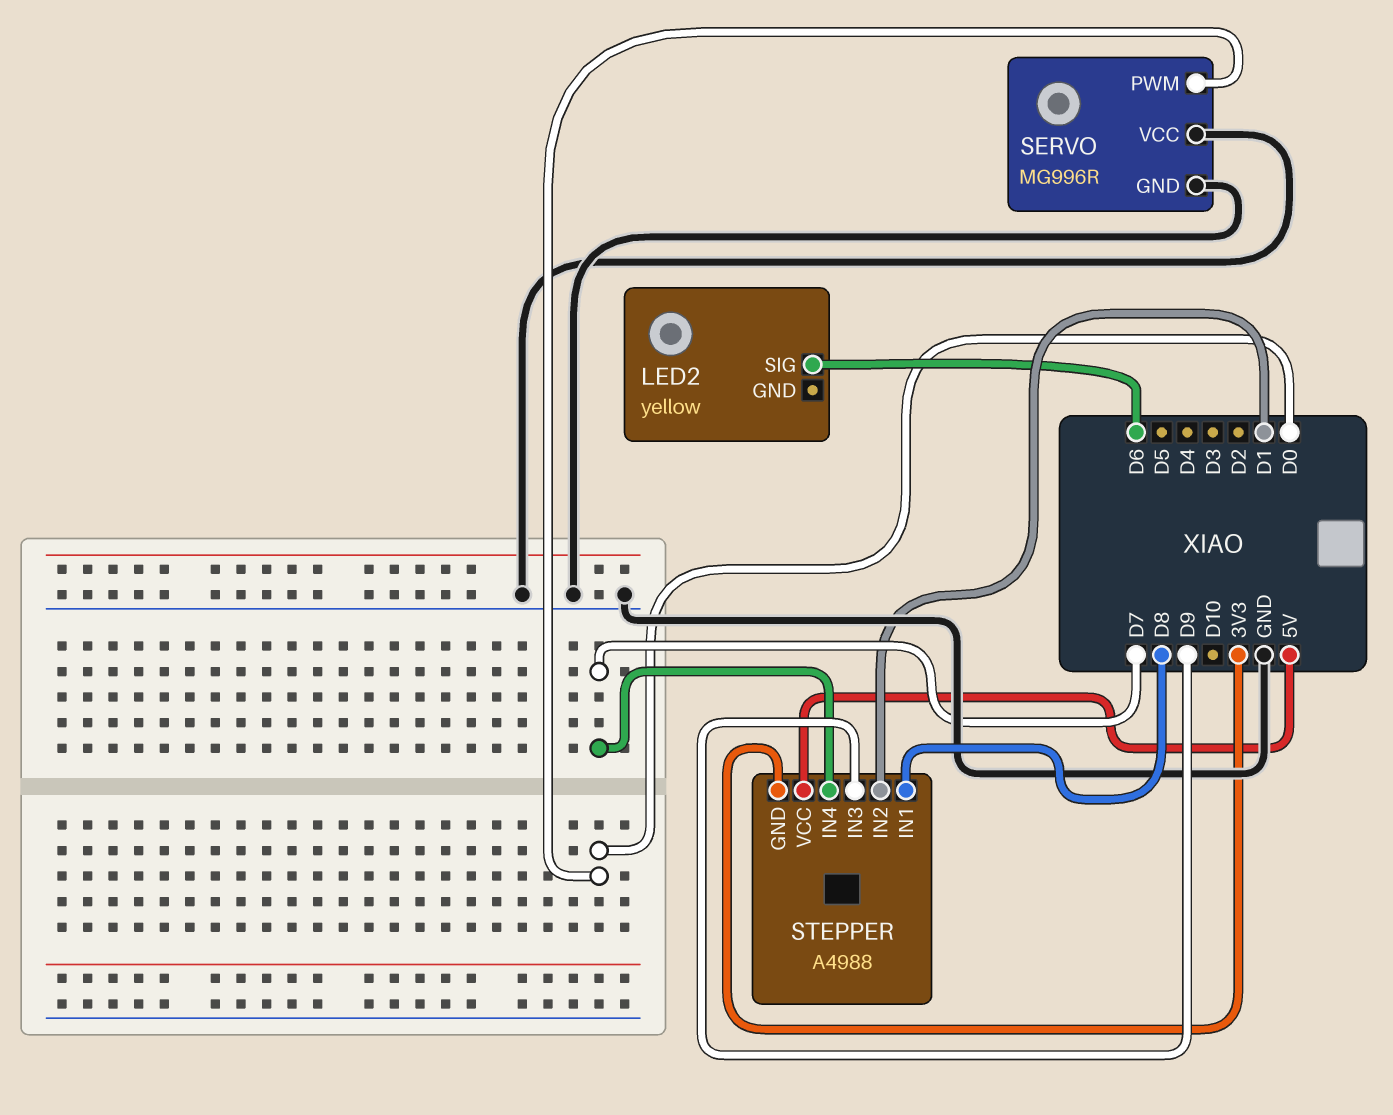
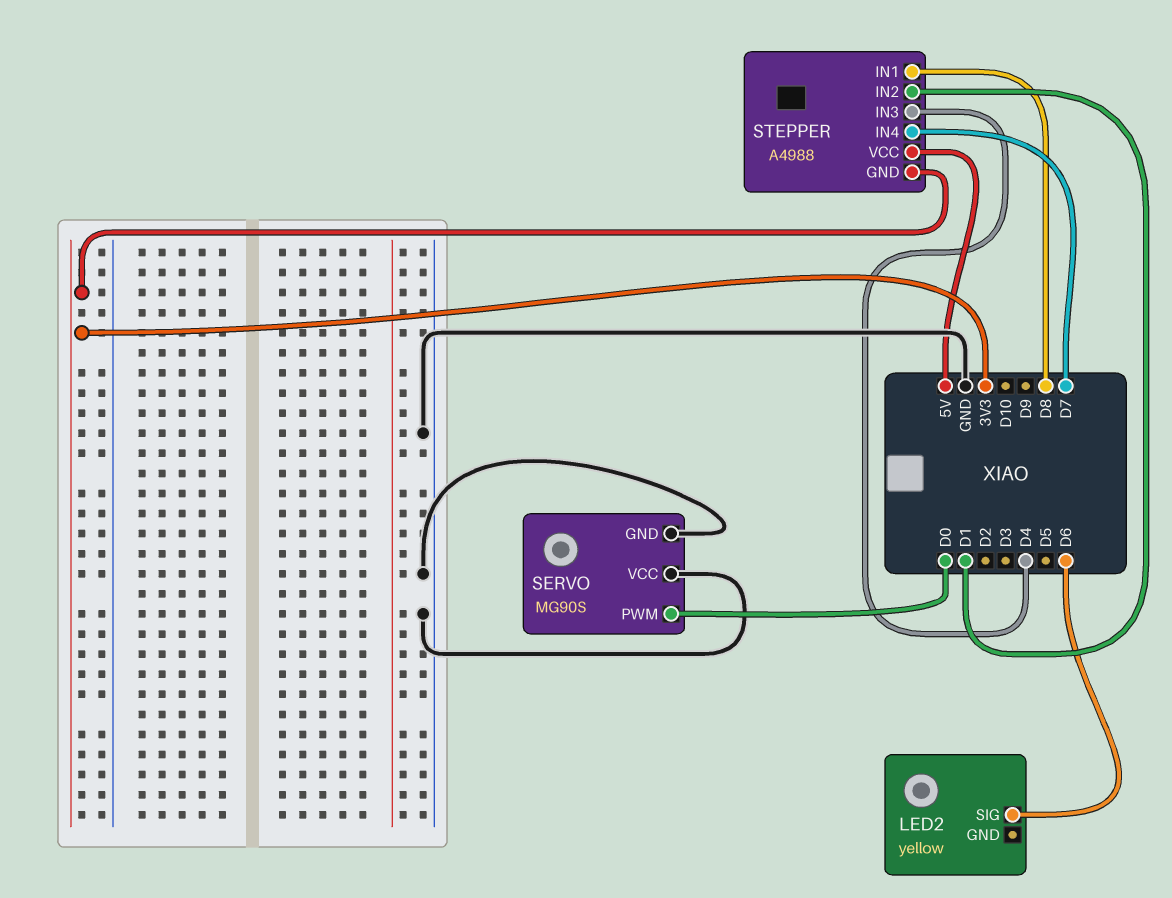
SERVO: MG996R -> MG90S
STEPPER pin IN3: D9 -> D4

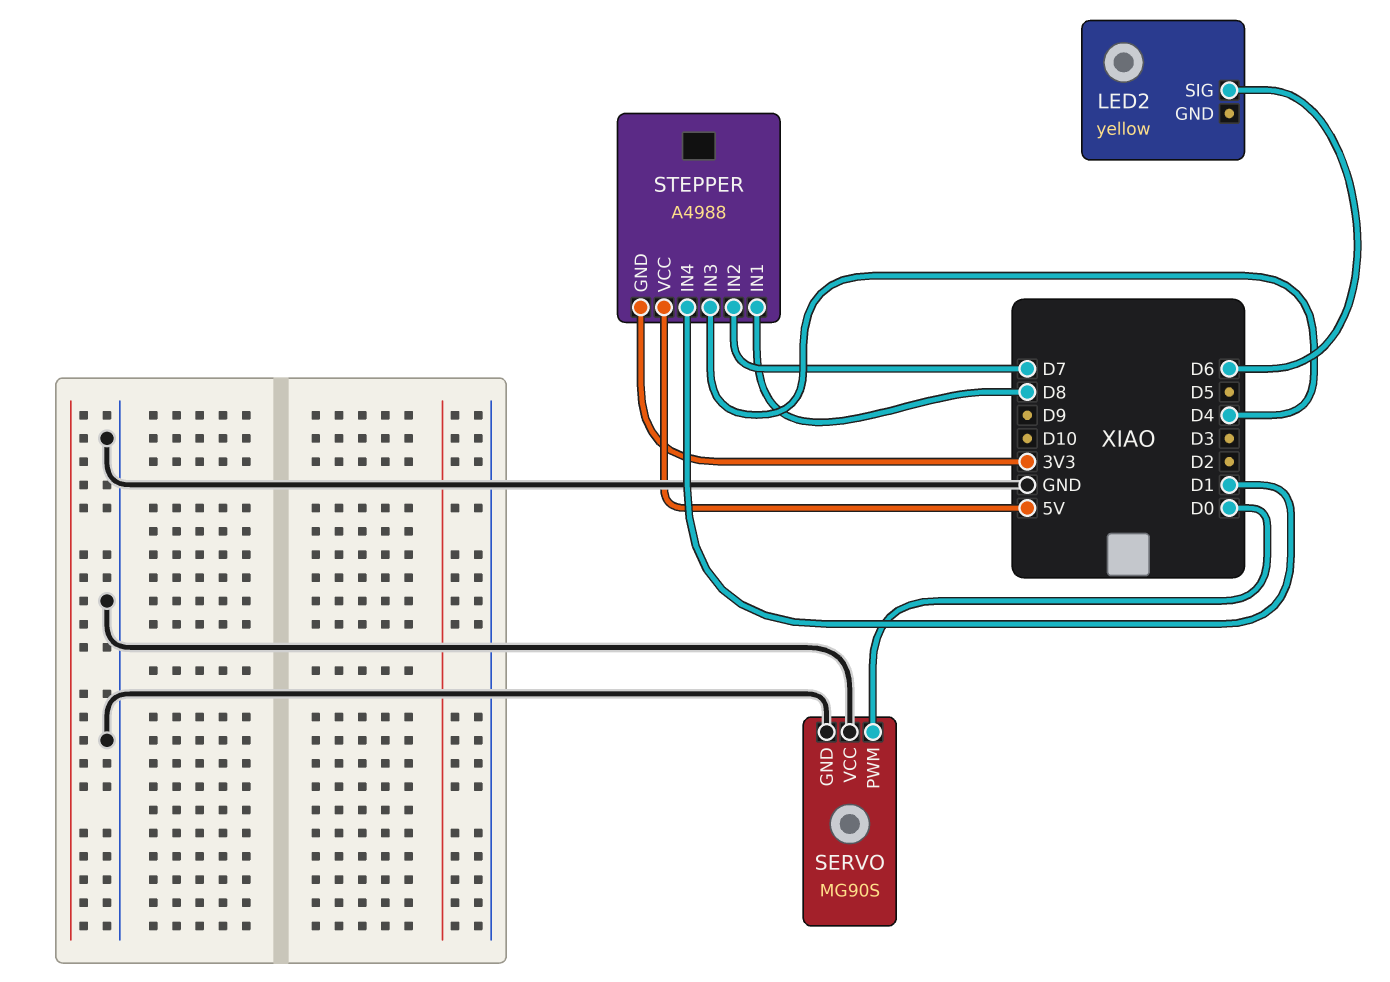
STEPPER pin IN2: D1 -> D7
STEPPER pin IN4: D7 -> D1

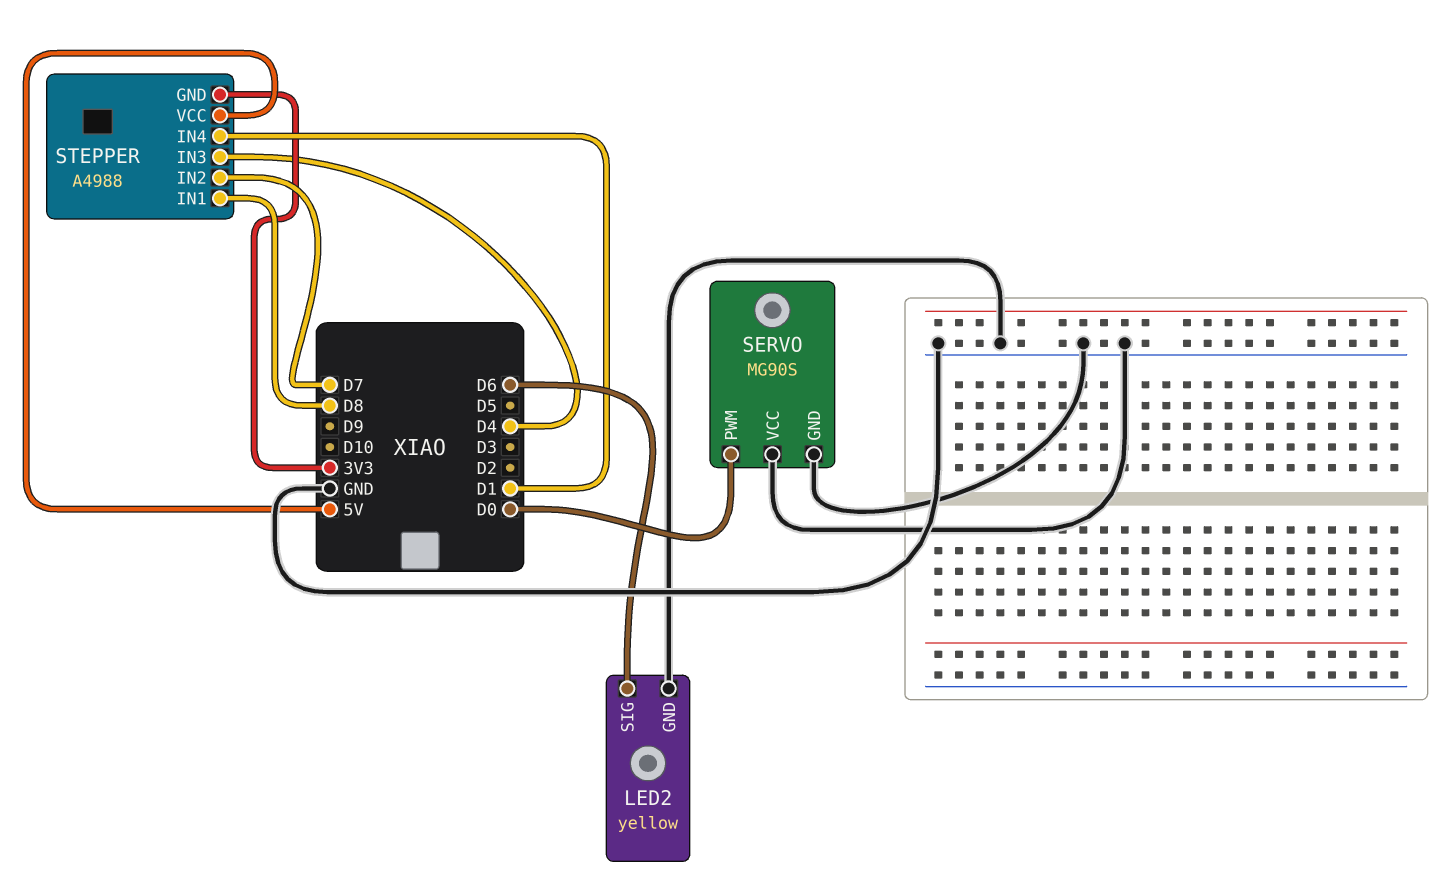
LED2 pin GND: none -> GND

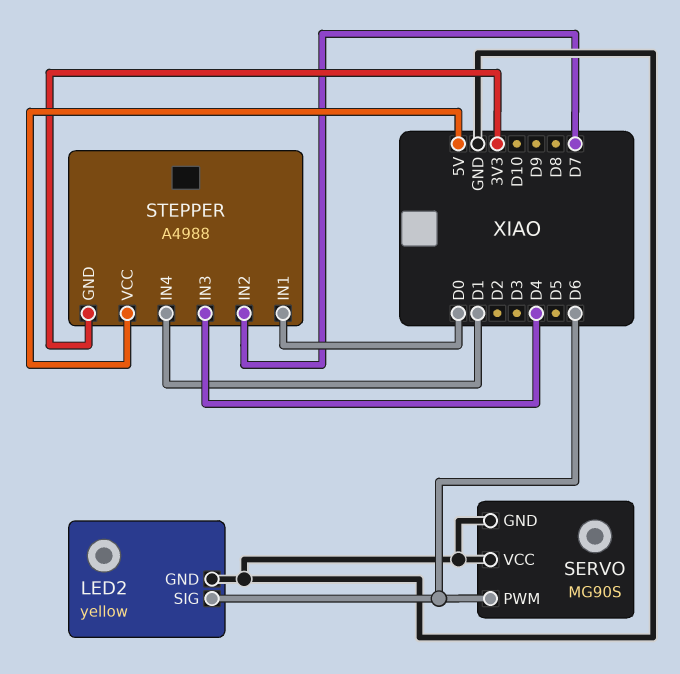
SERVO pin PWM: D0 -> D6
STEPPER pin IN1: D8 -> D0

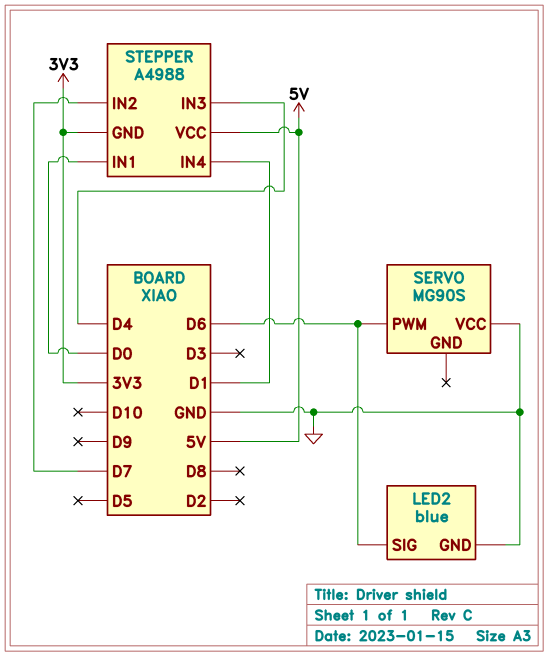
LED2: yellow -> blue
SERVO pin GND: GND -> none

